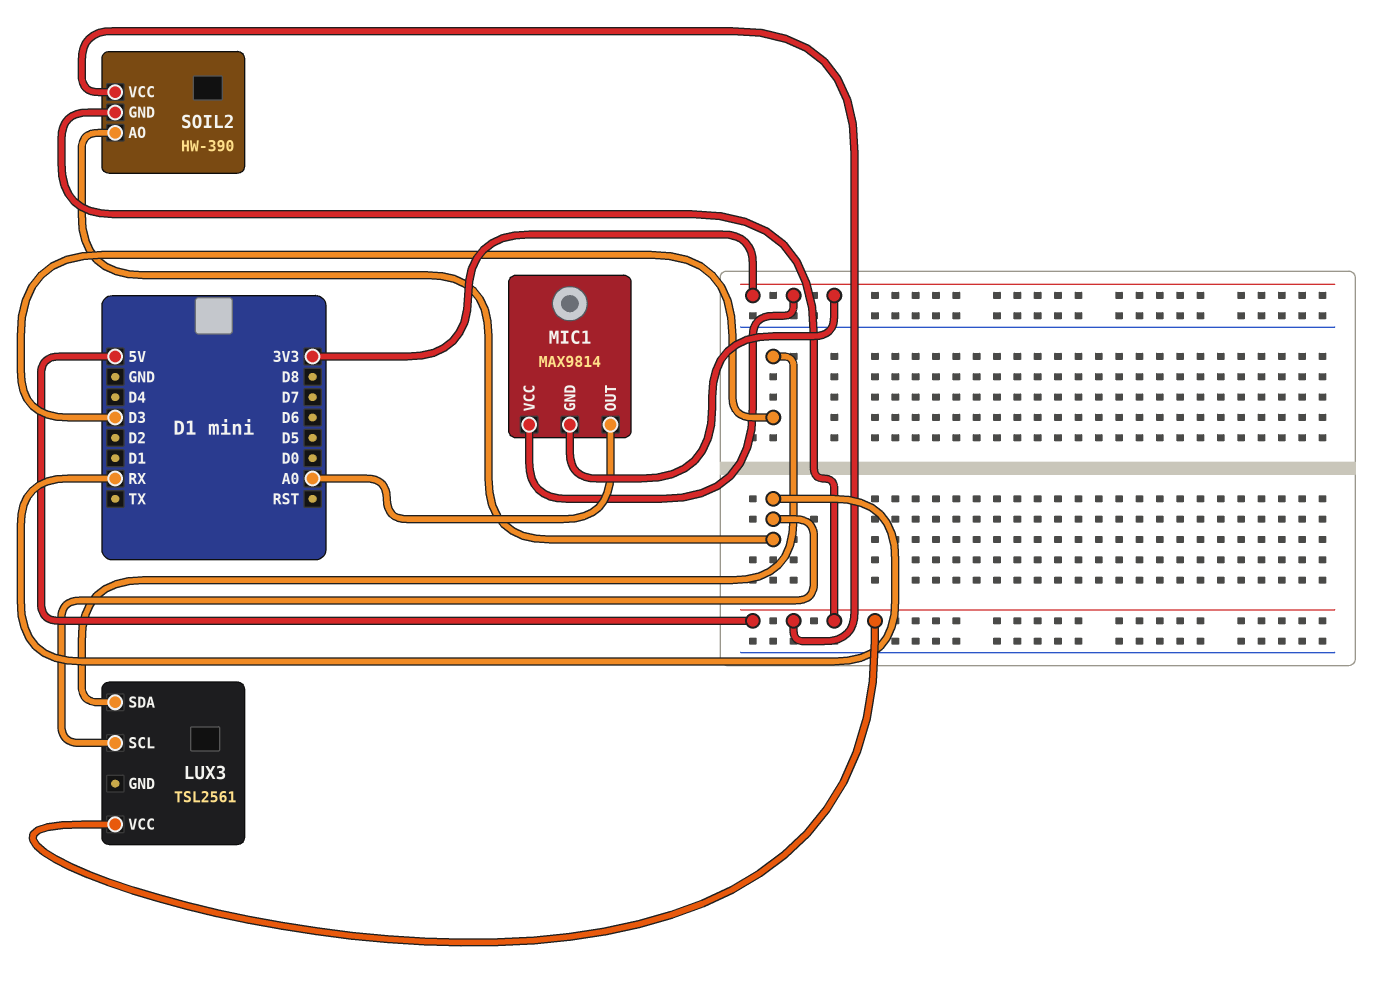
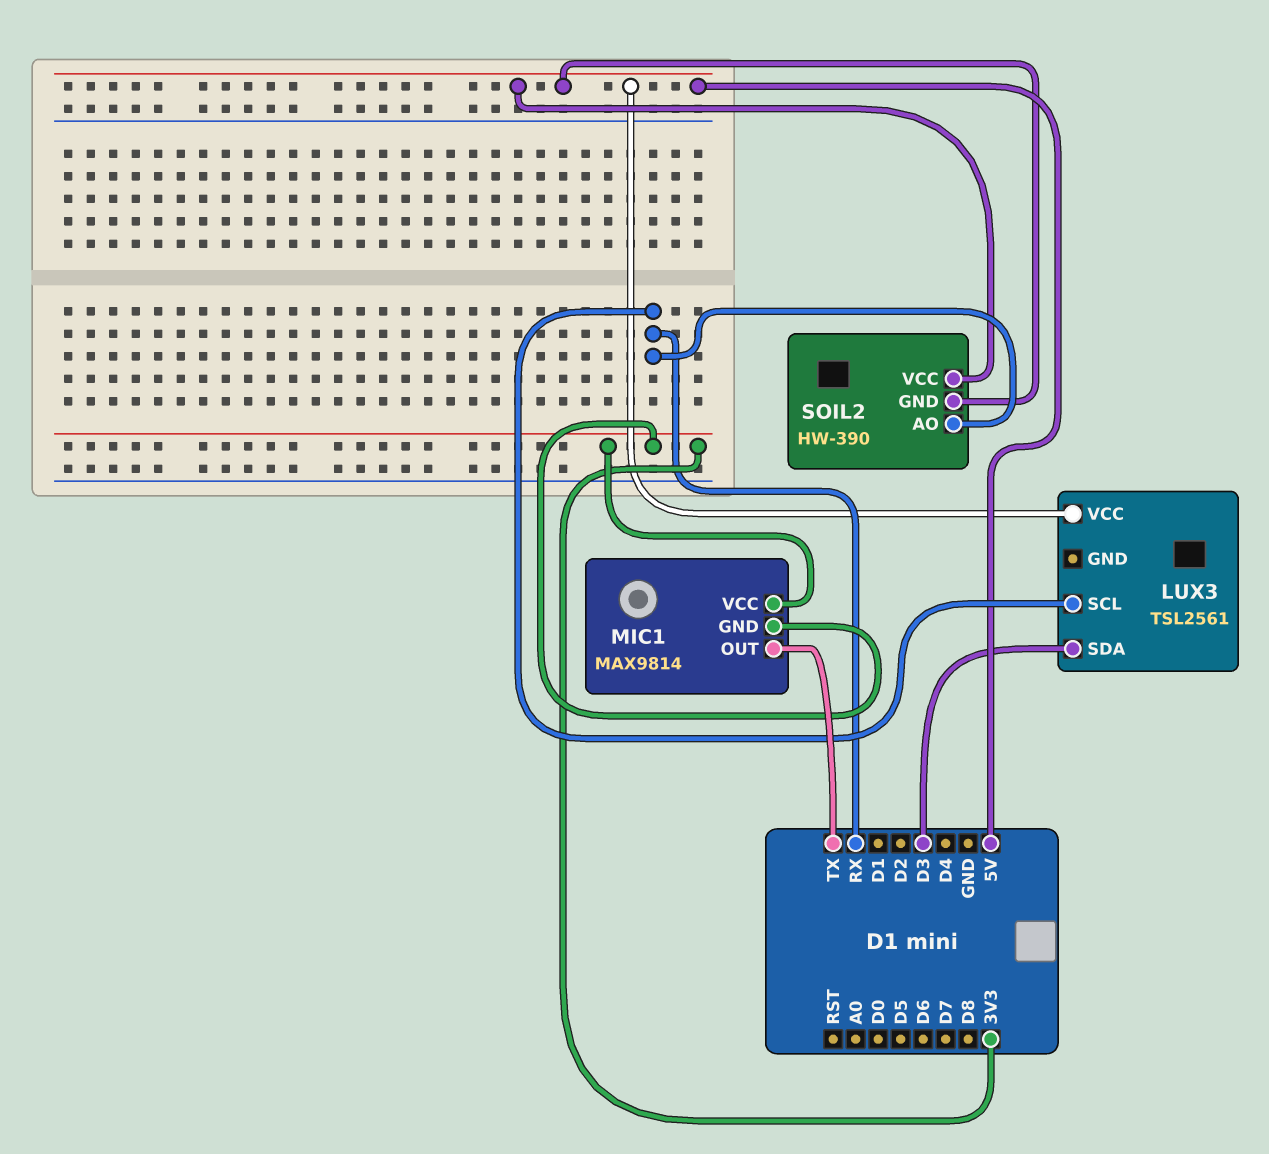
MIC1 pin OUT: A0 -> TX

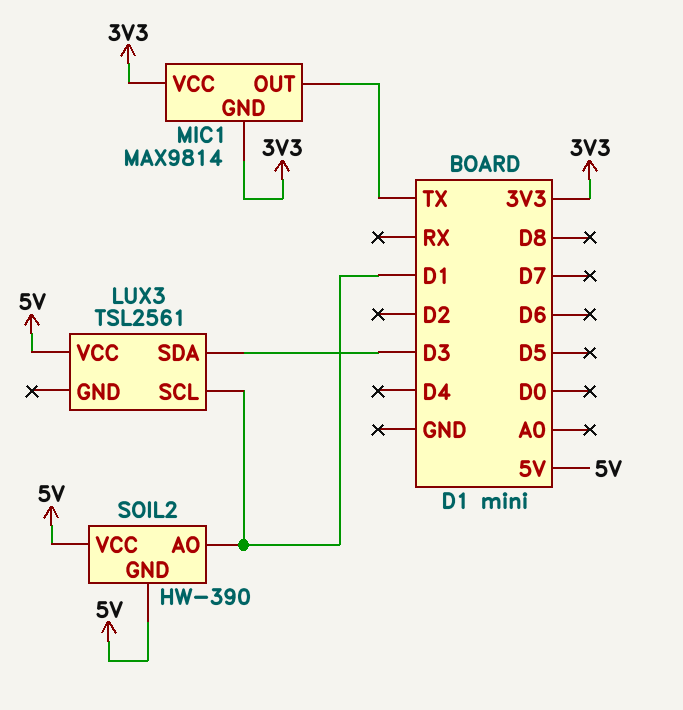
LUX3 pin SCL: RX -> D1
SOIL2 pin AO: RX -> D1

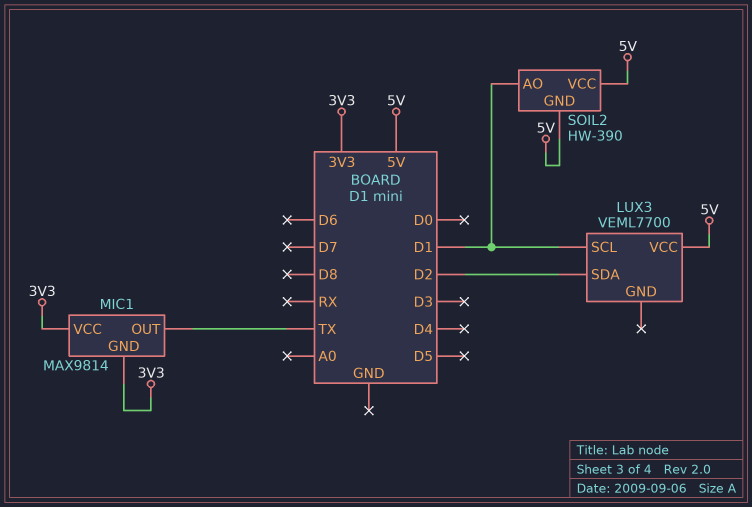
LUX3: TSL2561 -> VEML7700
LUX3 pin SDA: D3 -> D2

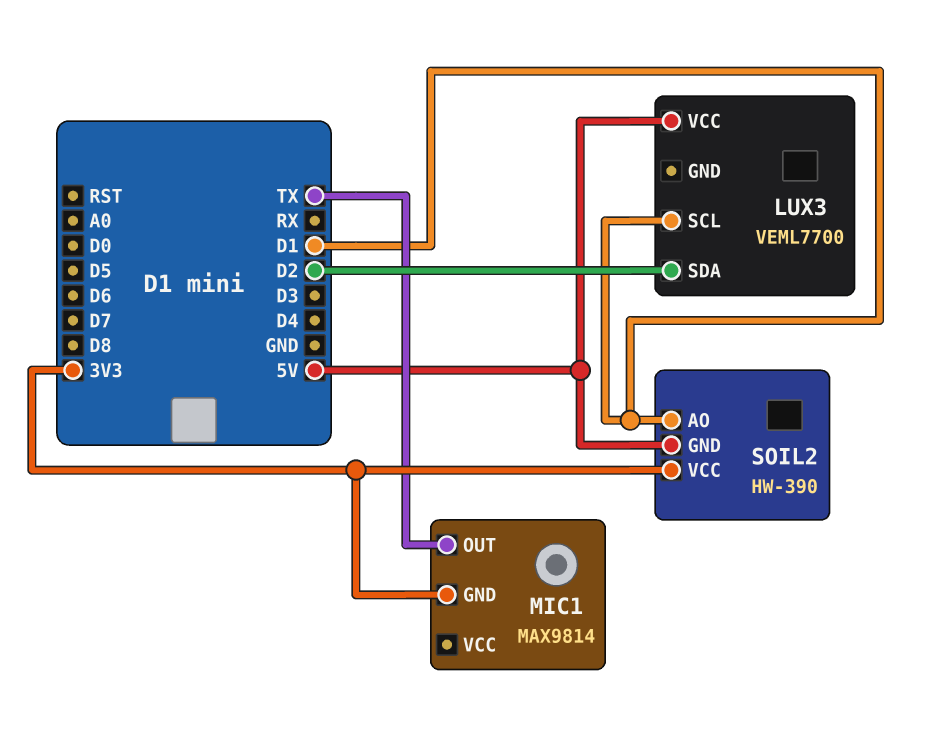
MIC1 pin VCC: 3V3 -> none
SOIL2 pin VCC: 5V -> 3V3

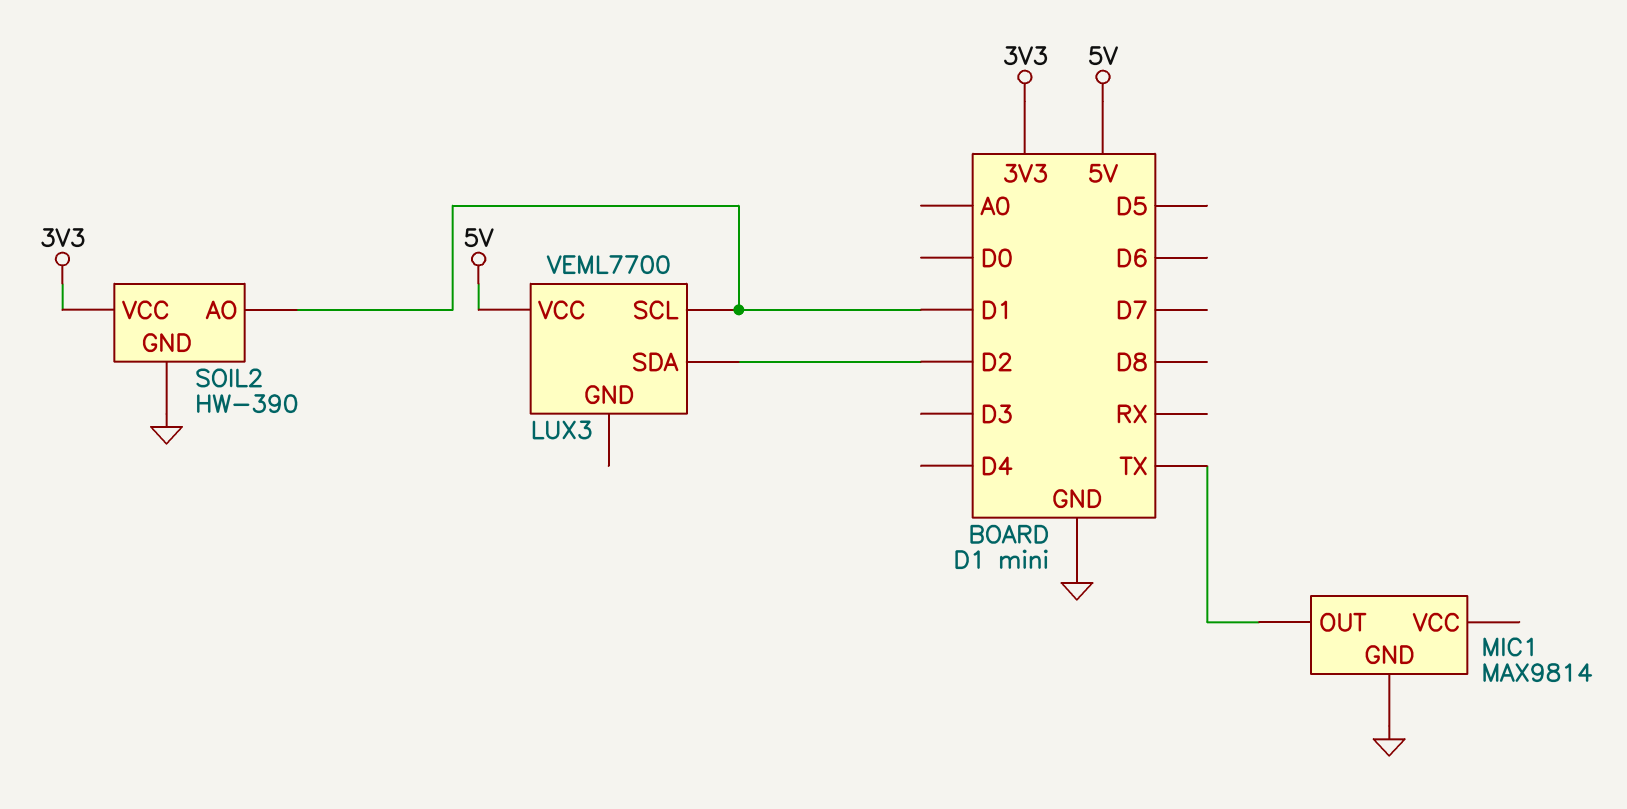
MIC1 pin GND: 3V3 -> GND
SOIL2 pin GND: 5V -> GND

